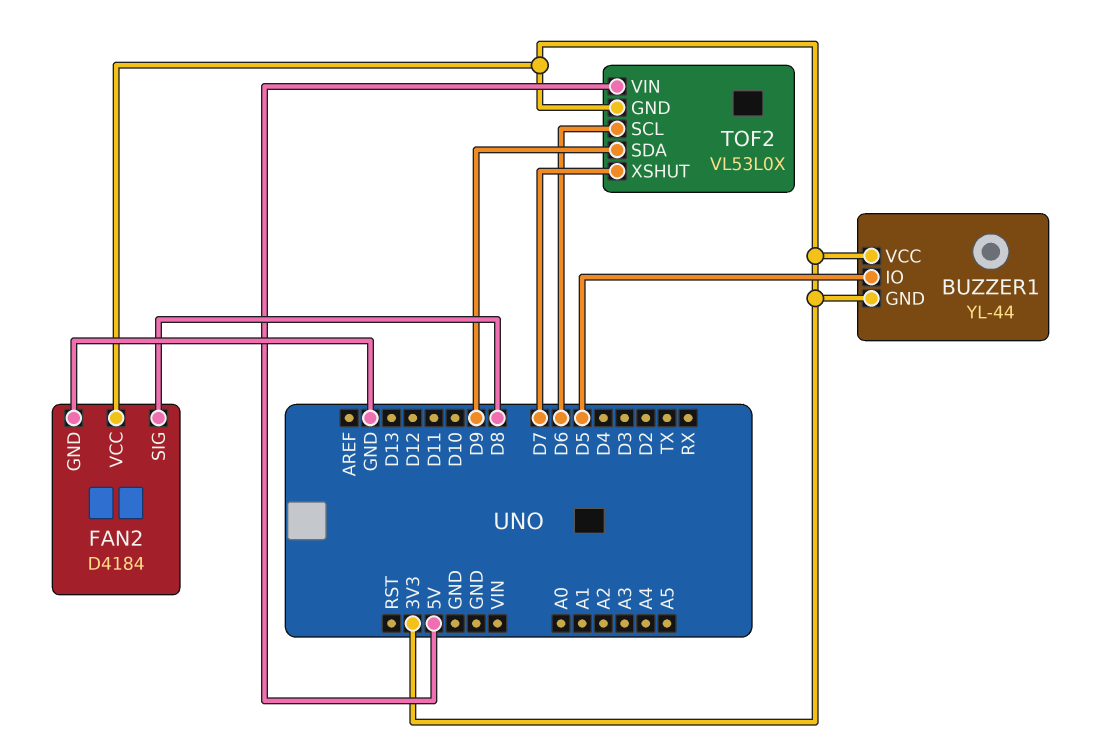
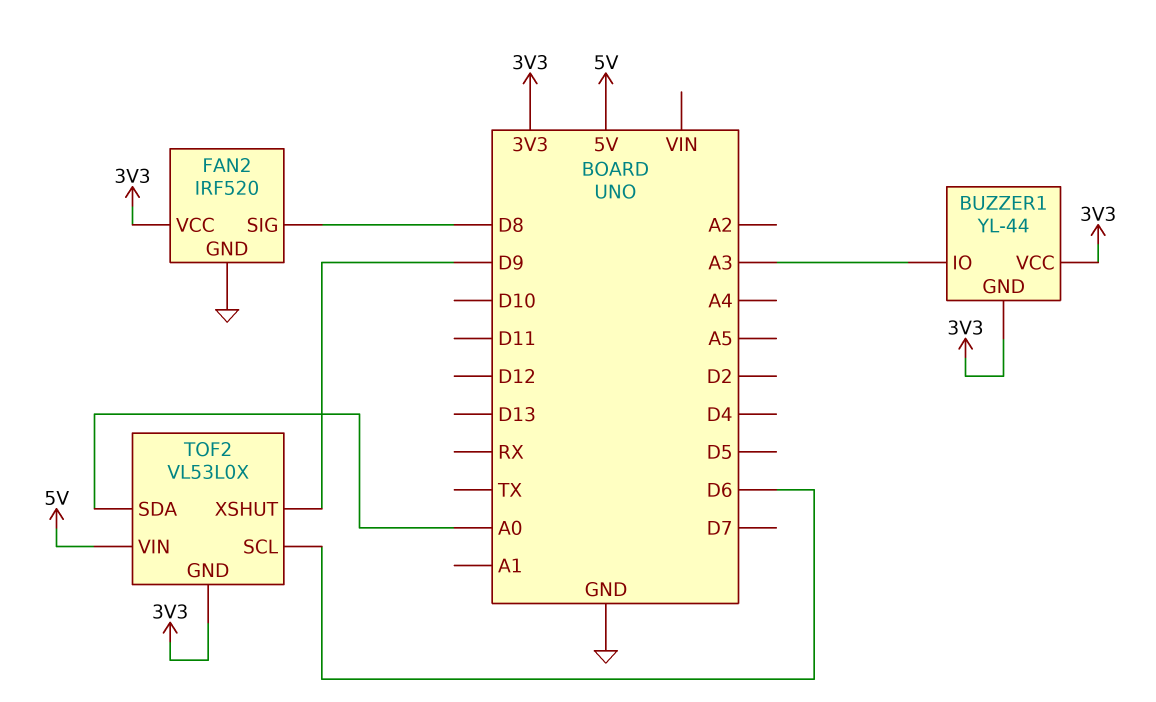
BUZZER1 pin IO: D5 -> A3
FAN2: D4184 -> IRF520
TOF2 pin SDA: D9 -> A0
TOF2 pin XSHUT: D7 -> D9

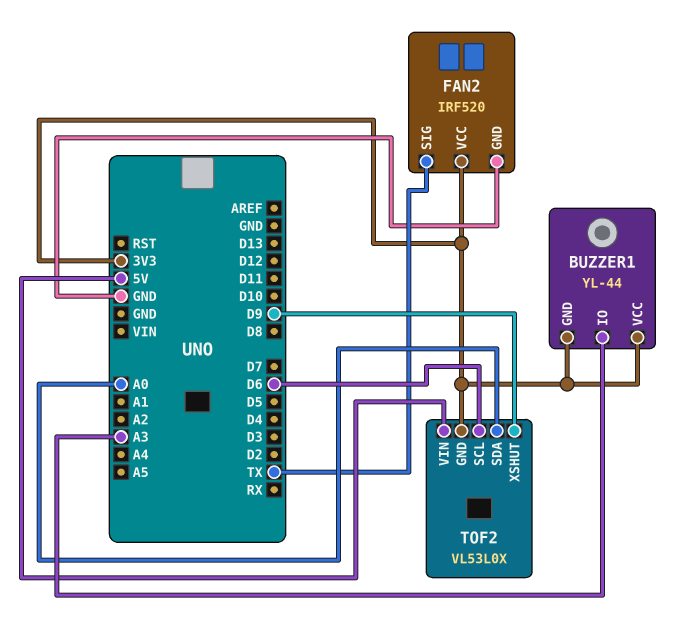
FAN2 pin SIG: D8 -> TX

